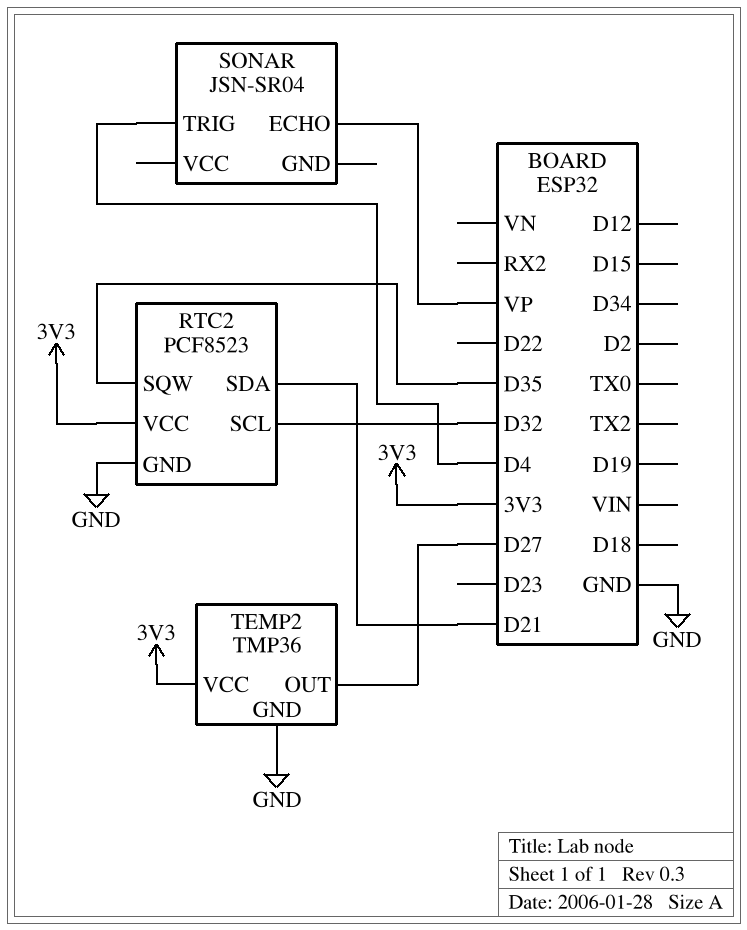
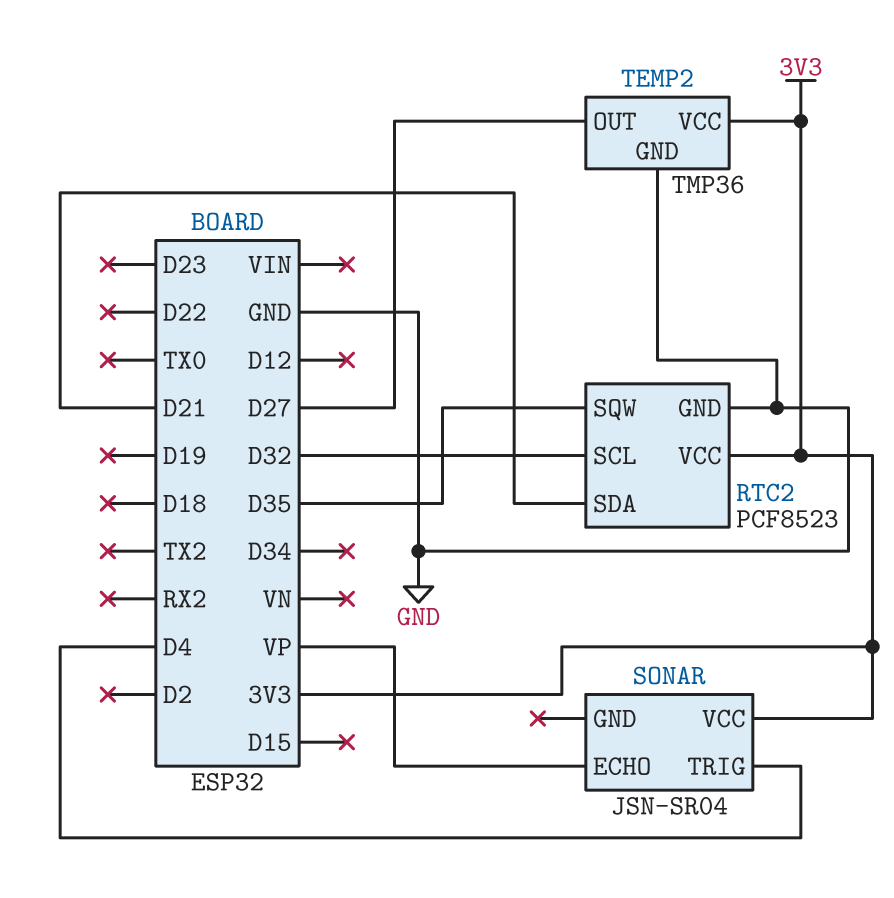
SONAR pin VCC: none -> 3V3

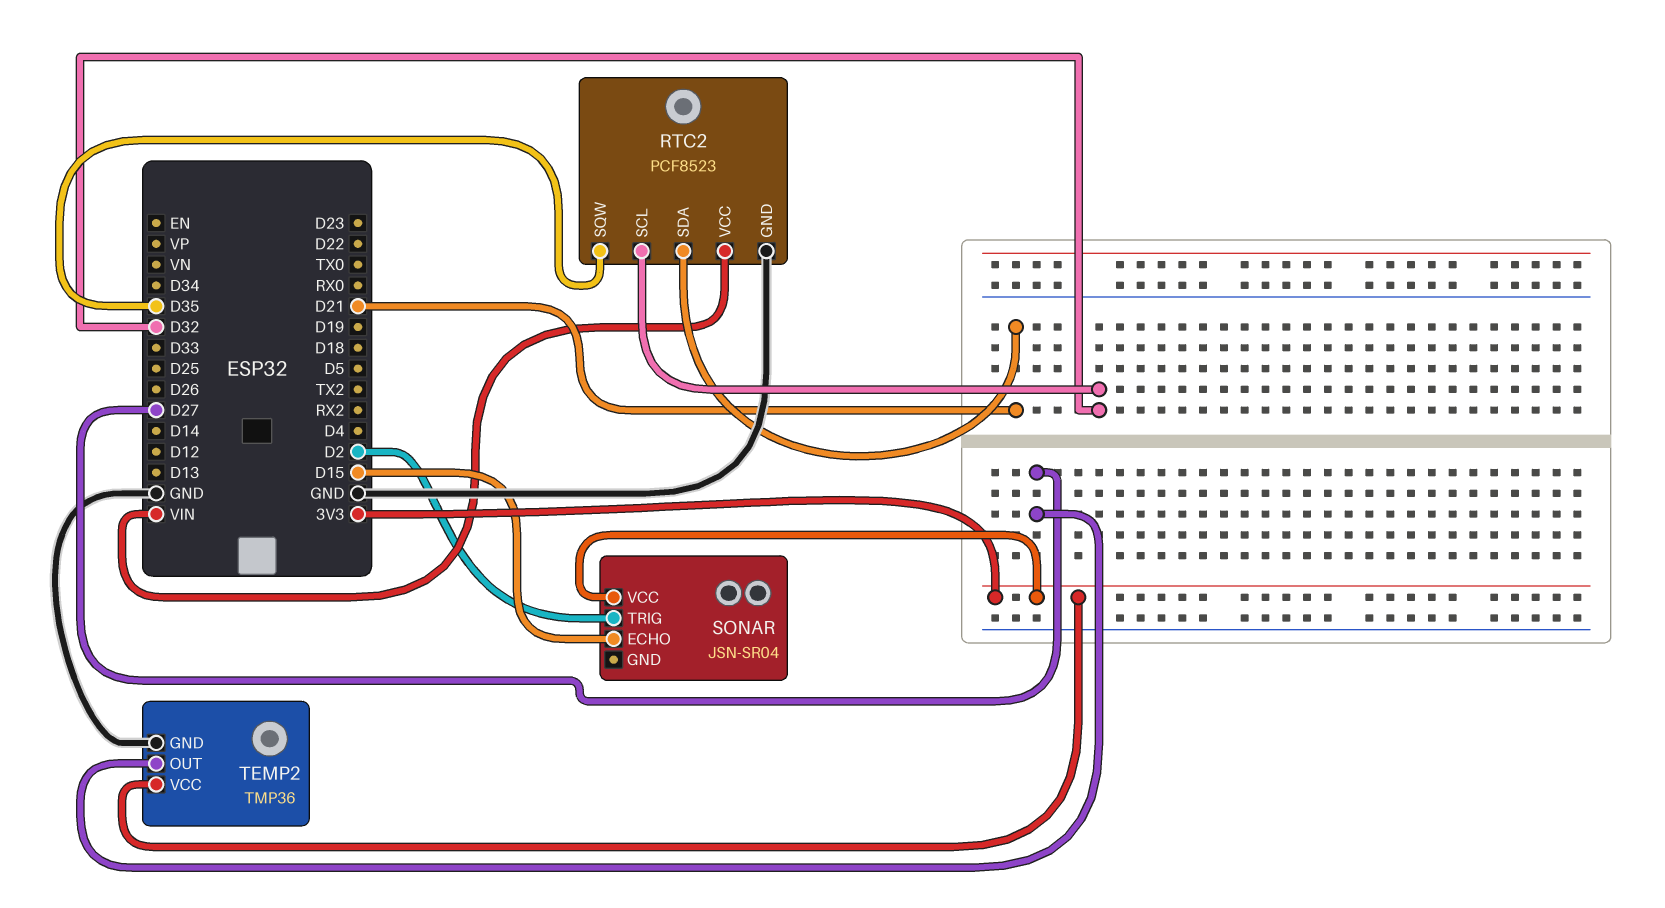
RTC2 pin VCC: 3V3 -> VIN
SONAR pin ECHO: VP -> D15
SONAR pin TRIG: D4 -> D2

